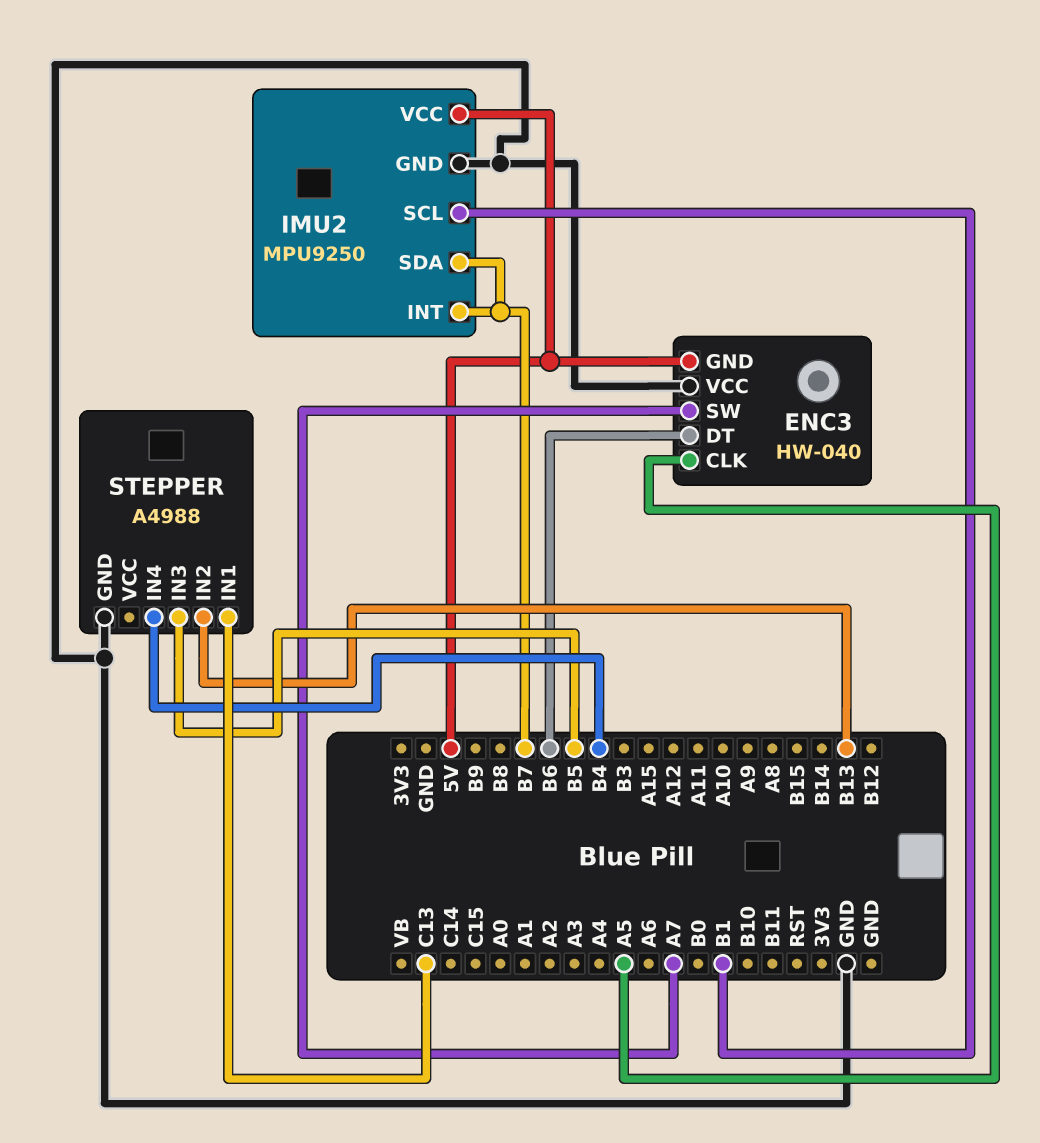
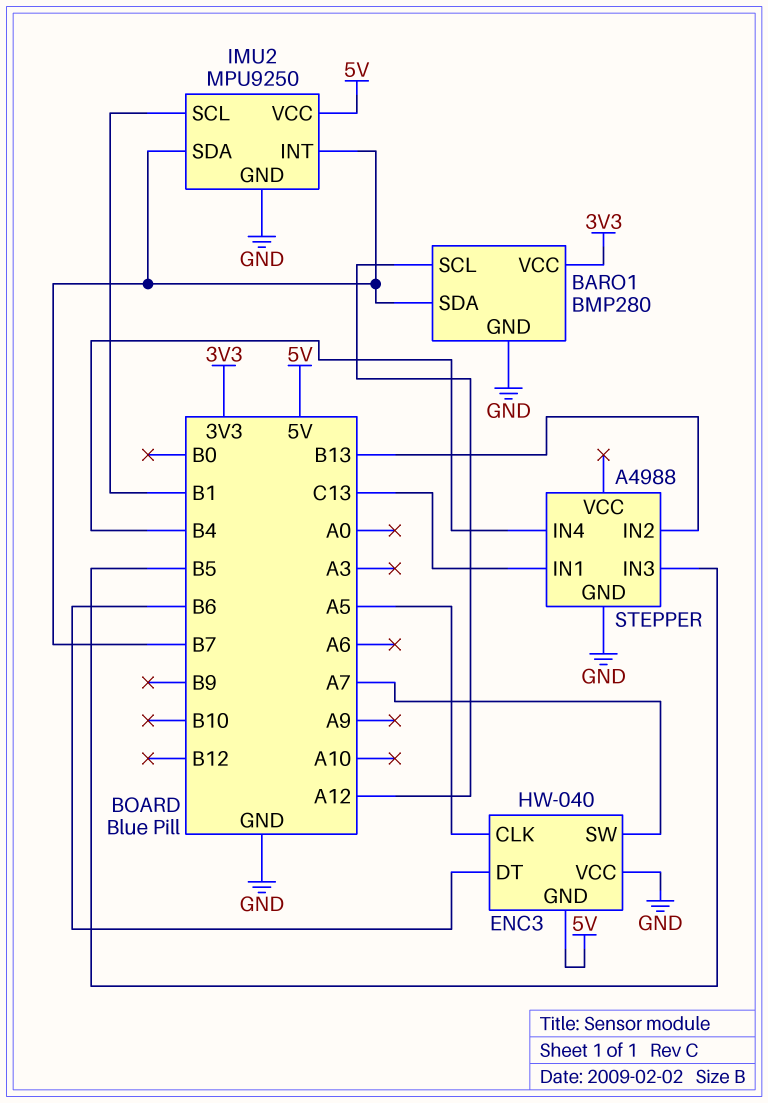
BARO1: none -> BMP280
BARO1 pin GND: none -> GND
BARO1 pin SCL: none -> A12
BARO1 pin SDA: none -> B7
BARO1 pin VCC: none -> 3V3

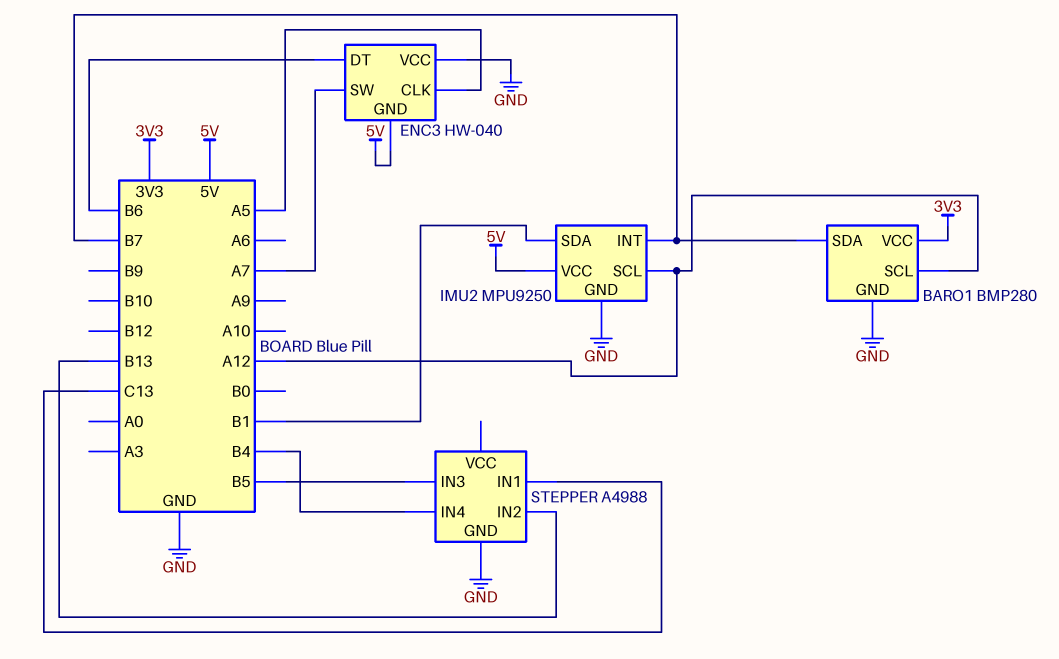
IMU2 pin SCL: B1 -> A12
IMU2 pin SDA: B7 -> B1

